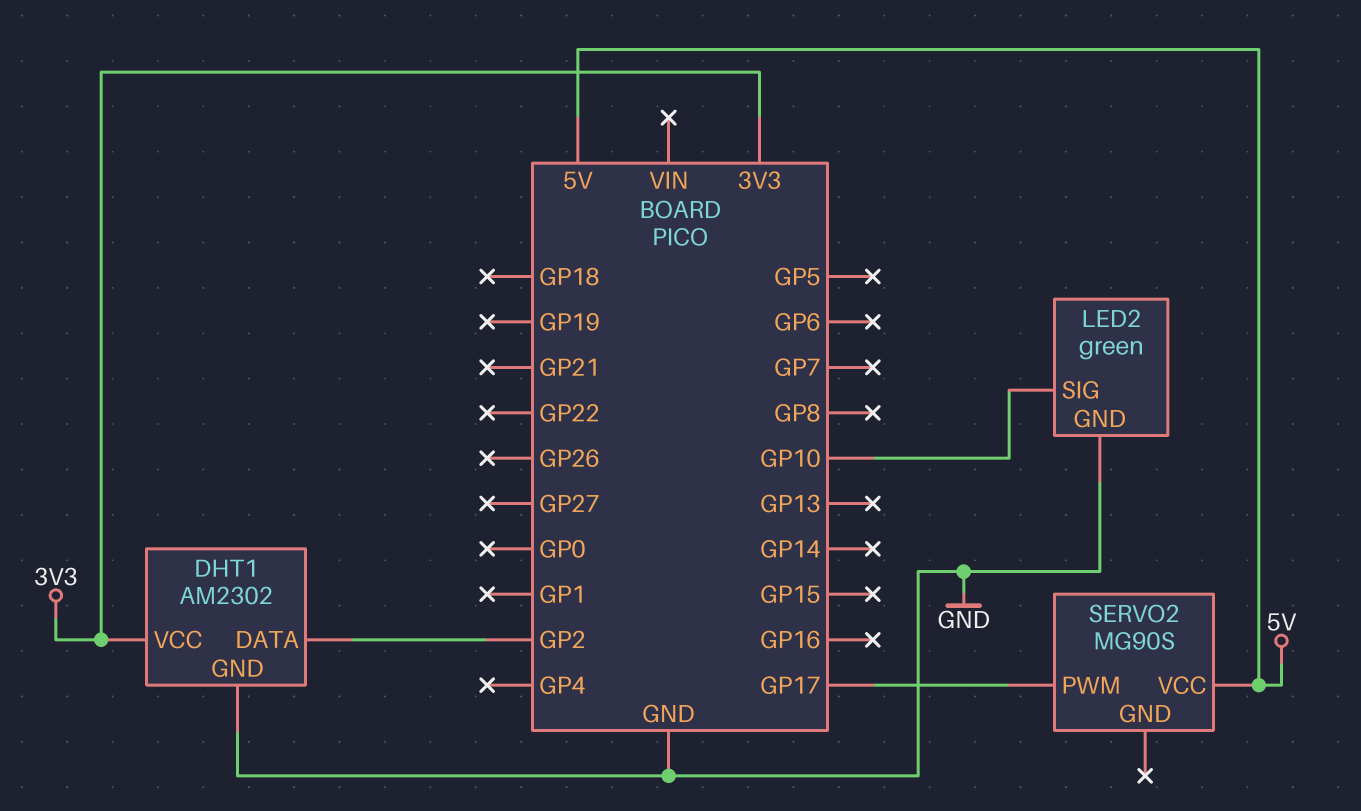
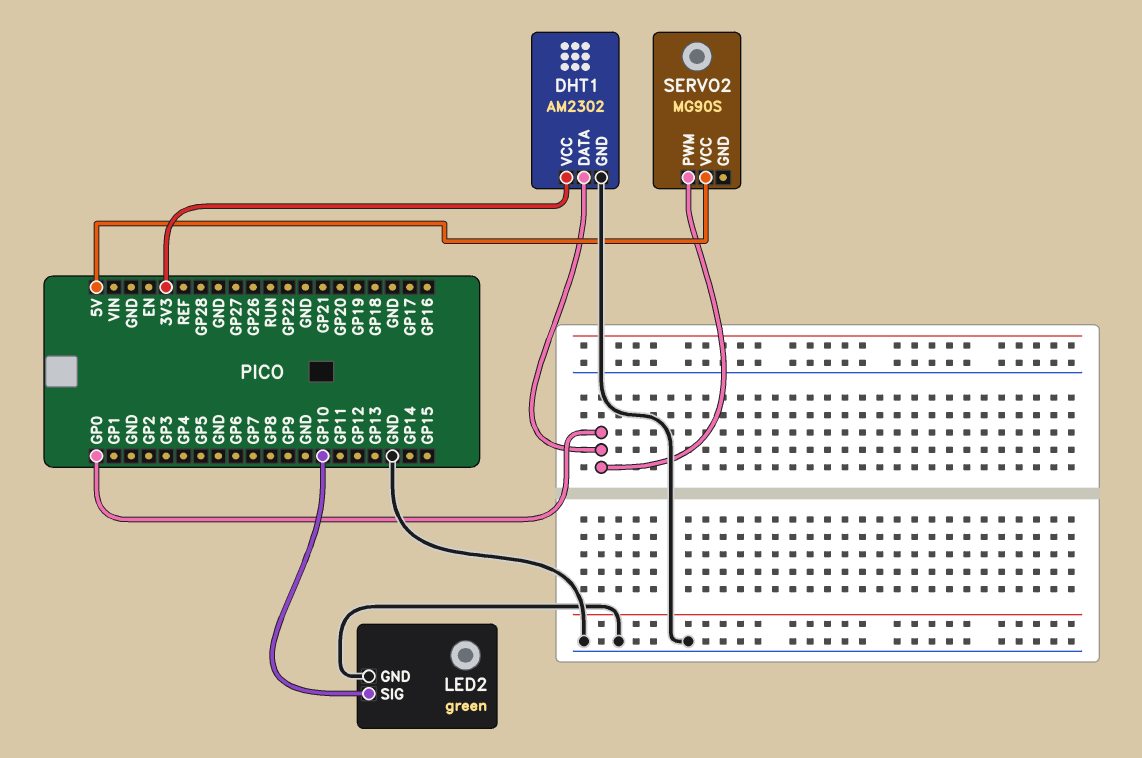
DHT1 pin DATA: GP2 -> GP0
SERVO2 pin PWM: GP17 -> GP0

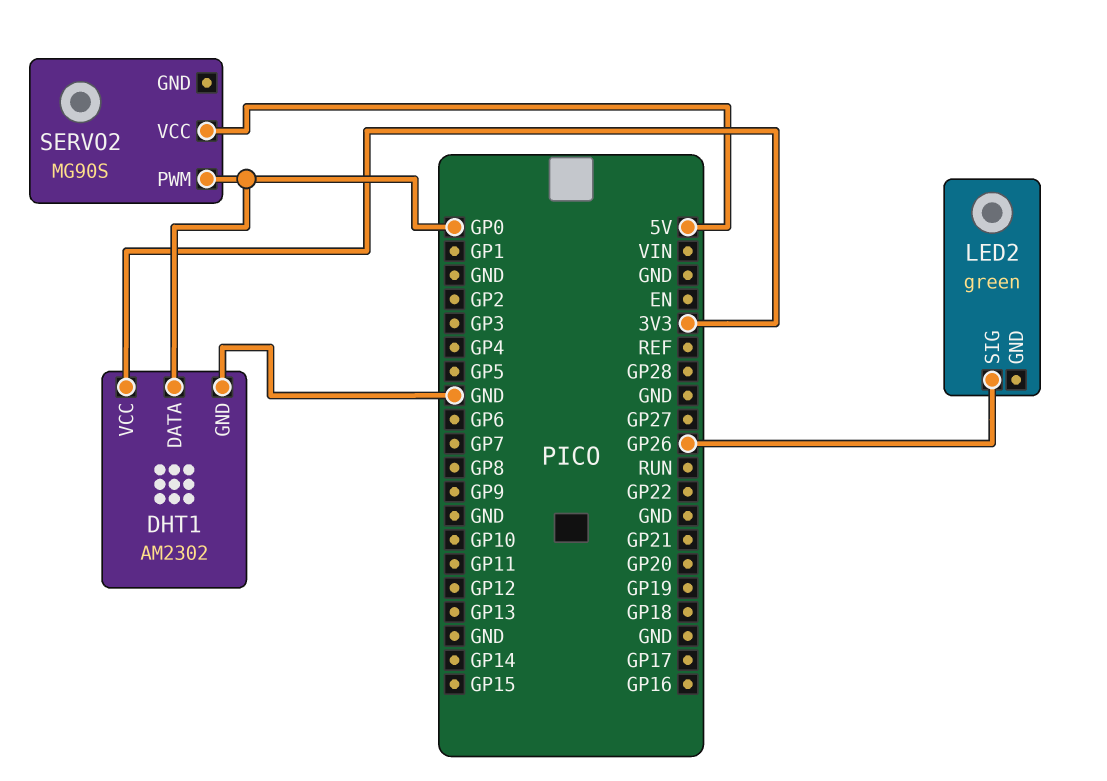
LED2 pin GND: GND -> none
LED2 pin SIG: GP10 -> GP26

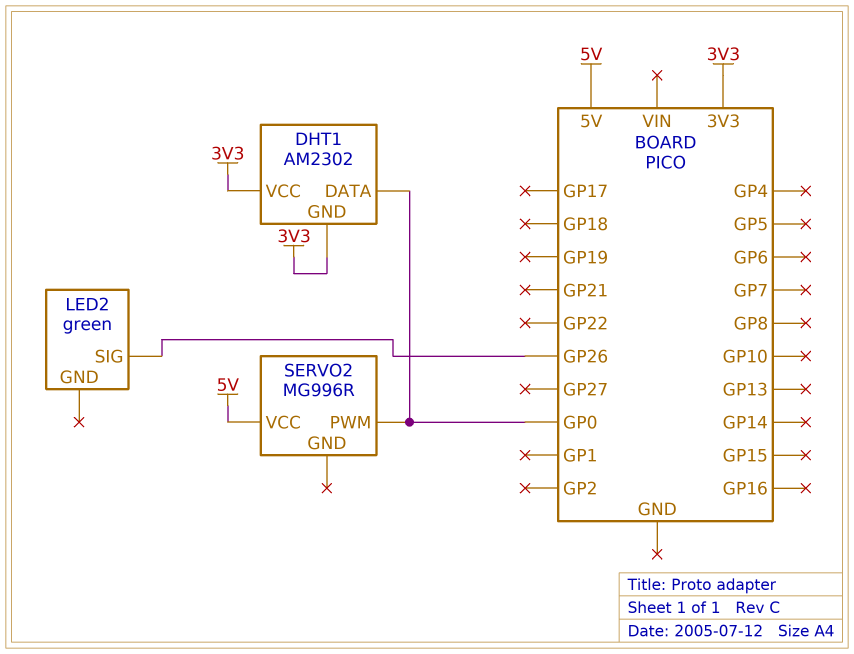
DHT1 pin GND: GND -> 3V3
SERVO2: MG90S -> MG996R

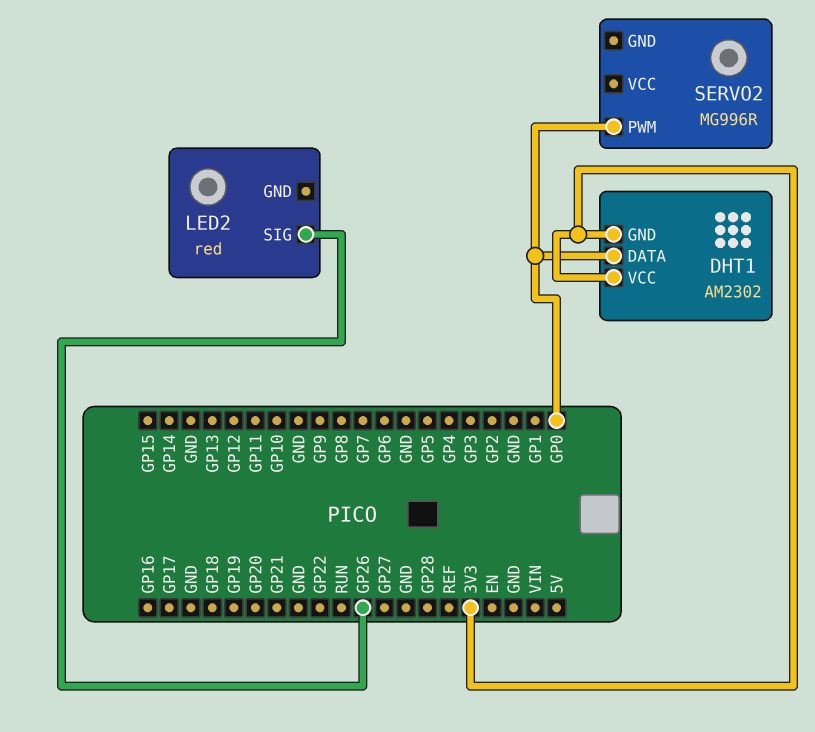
LED2: green -> red
SERVO2 pin VCC: 5V -> none

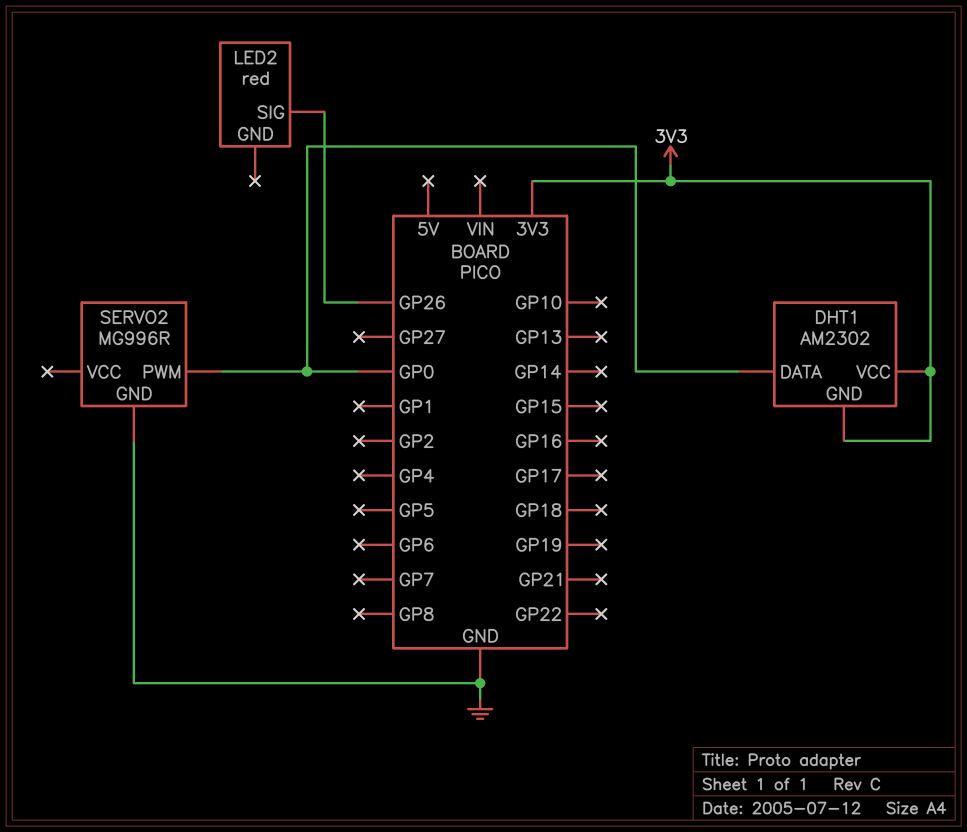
SERVO2 pin GND: none -> GND

